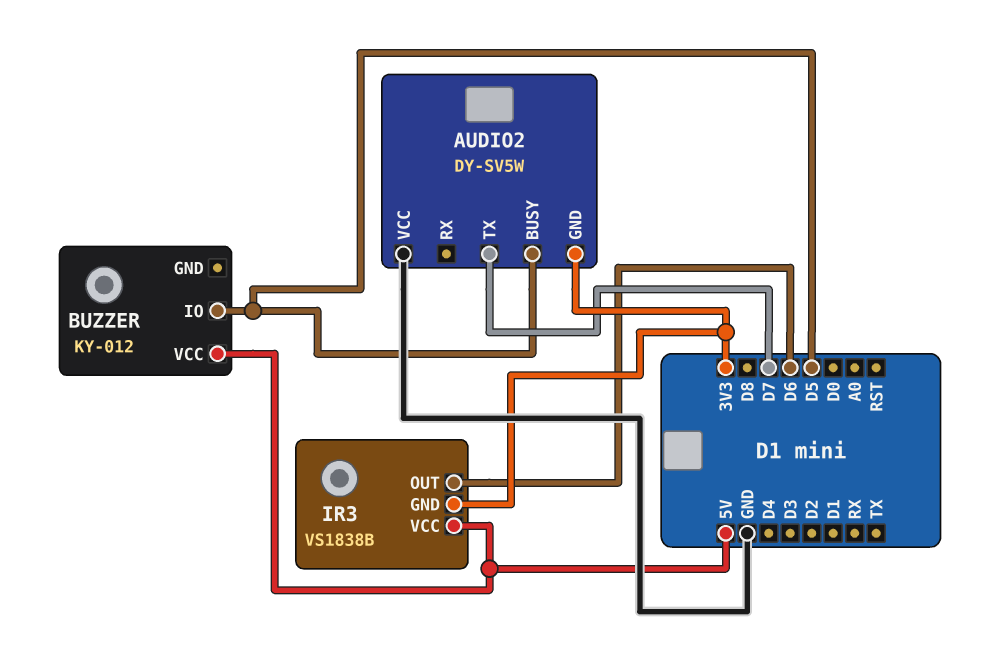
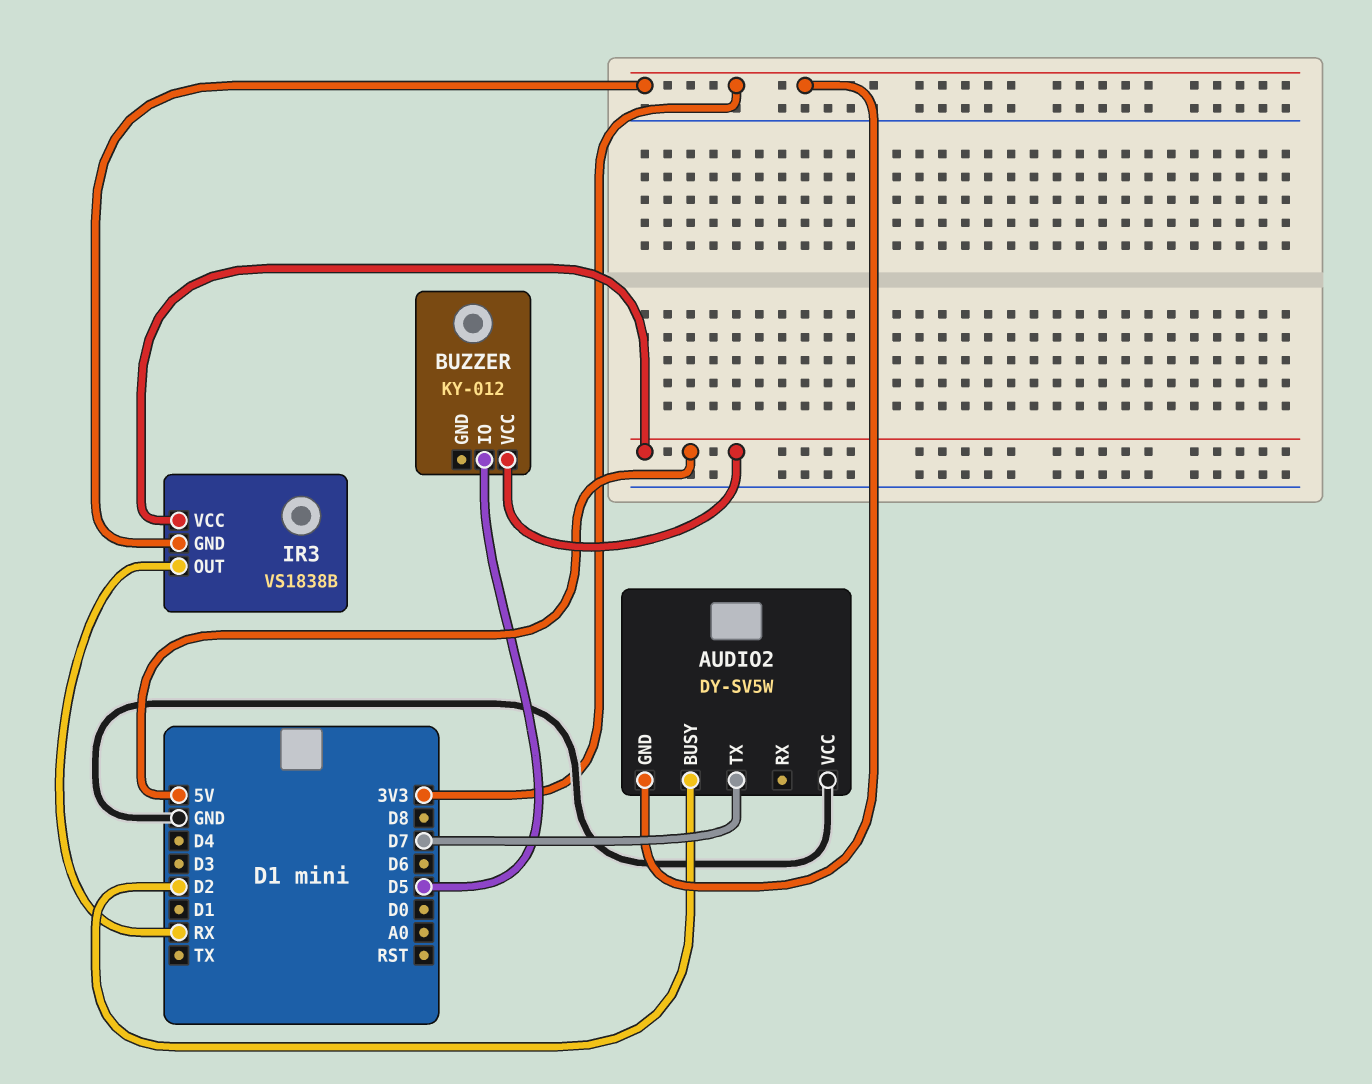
AUDIO2 pin BUSY: D5 -> D2
IR3 pin OUT: D6 -> RX

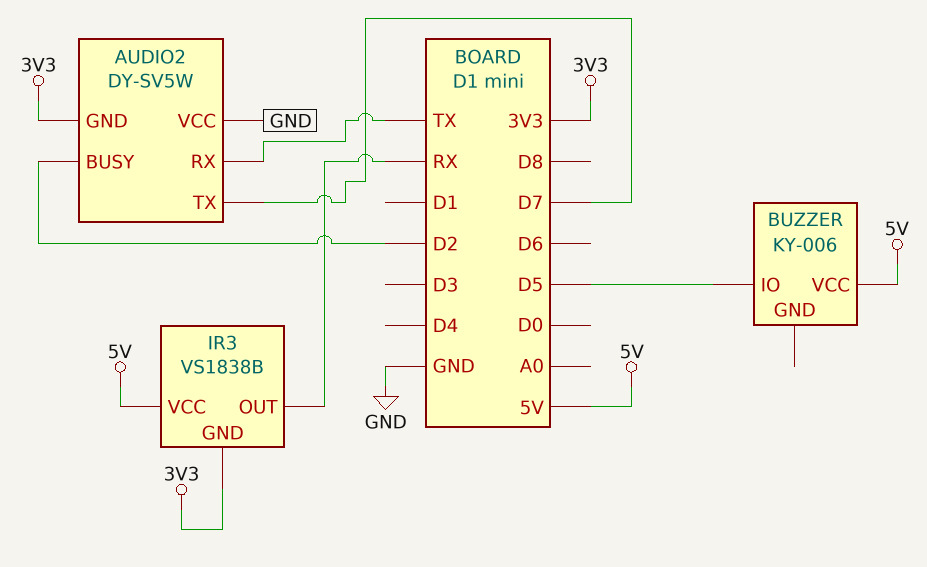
AUDIO2 pin RX: none -> TX
BUZZER: KY-012 -> KY-006

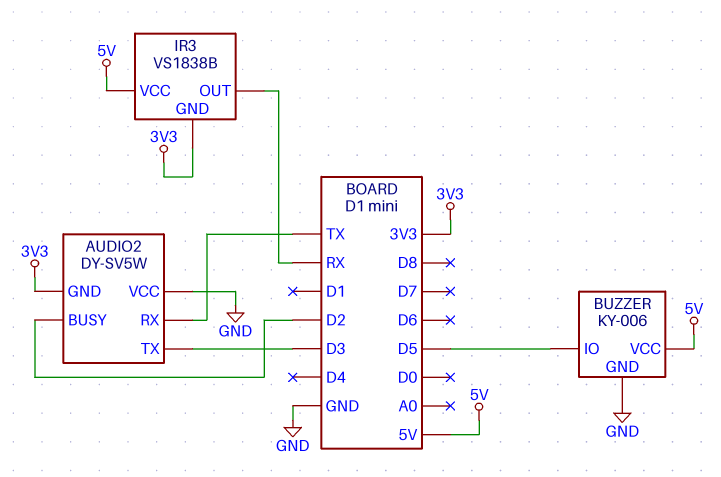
AUDIO2 pin TX: D7 -> D3
BUZZER pin GND: none -> GND

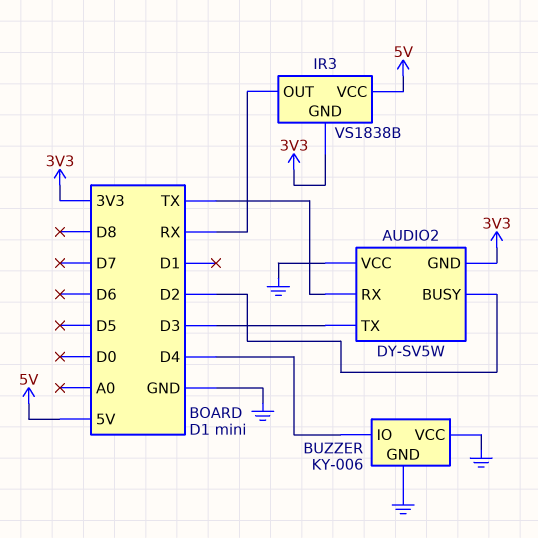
BUZZER pin IO: D5 -> D4
BUZZER pin VCC: 5V -> GND

